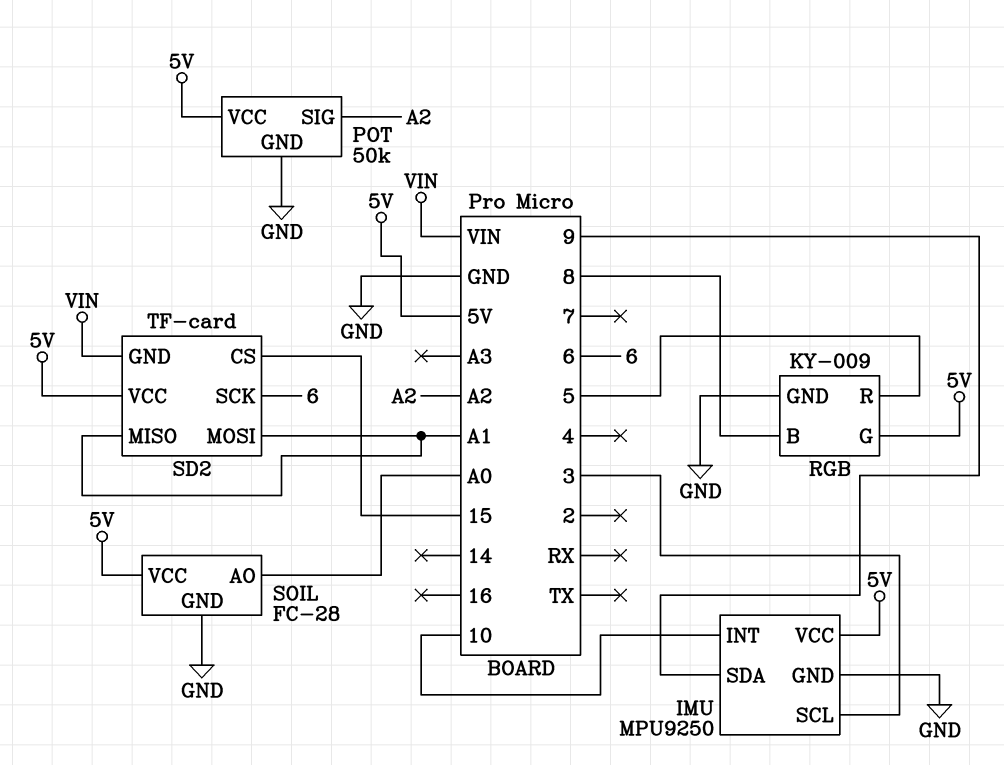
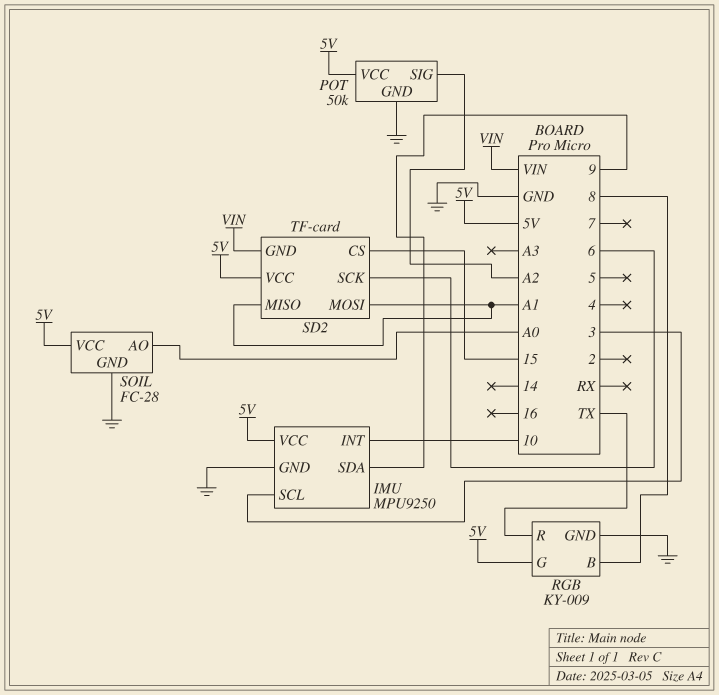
RGB pin R: 5 -> TX

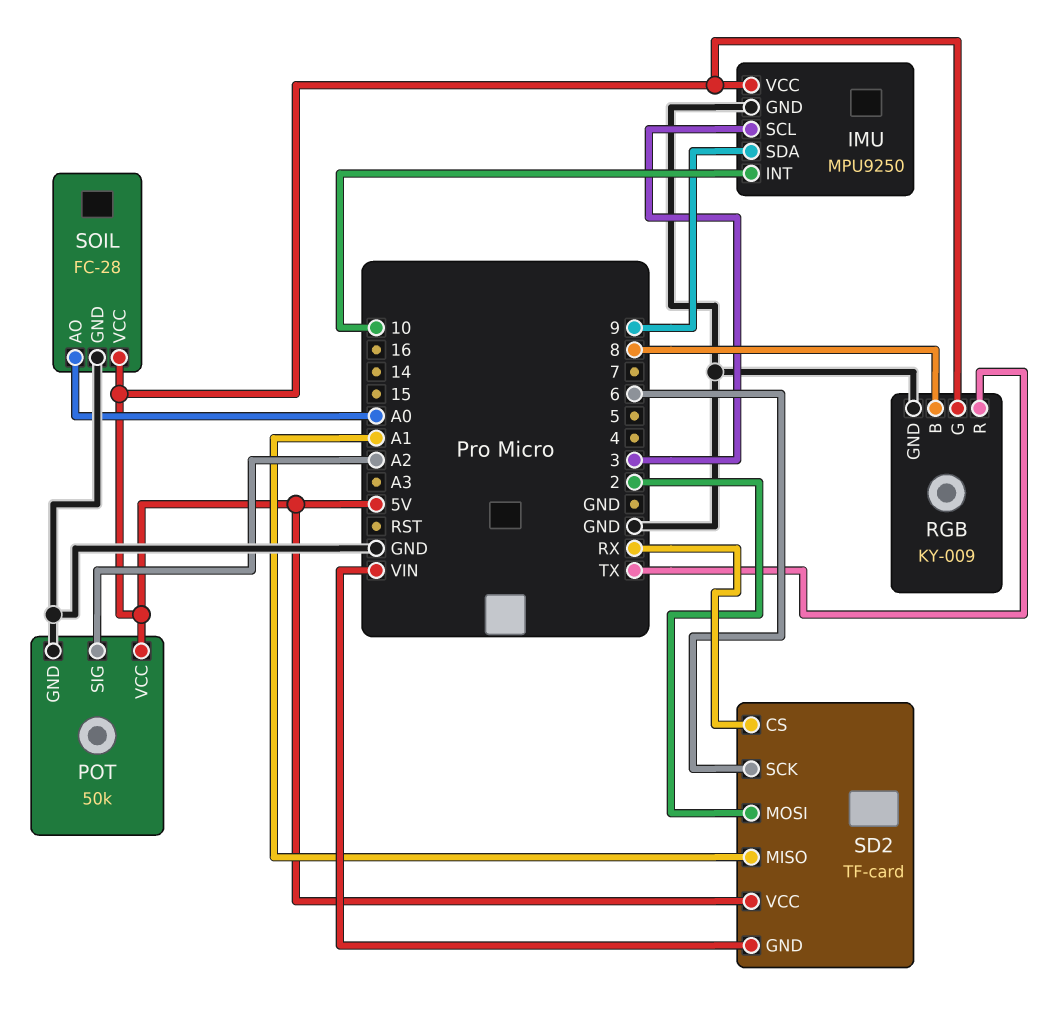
SD2 pin CS: 15 -> RX
SD2 pin MOSI: A1 -> 2

